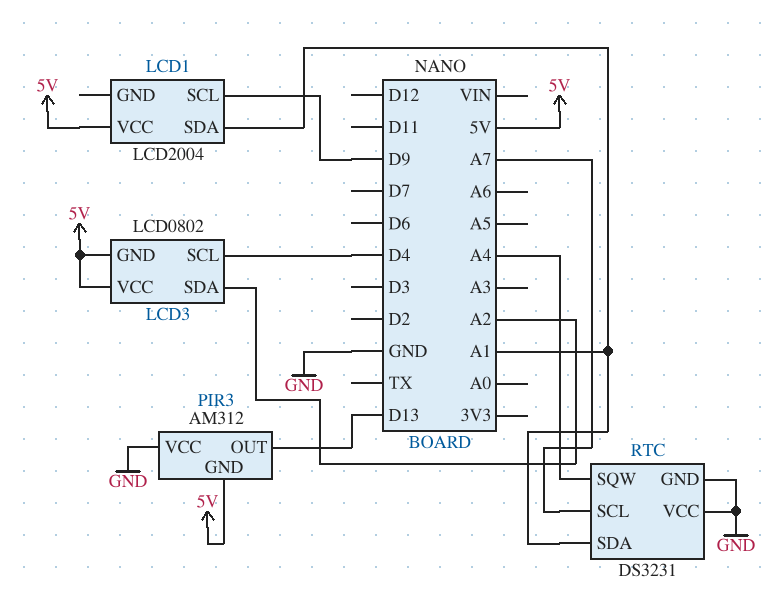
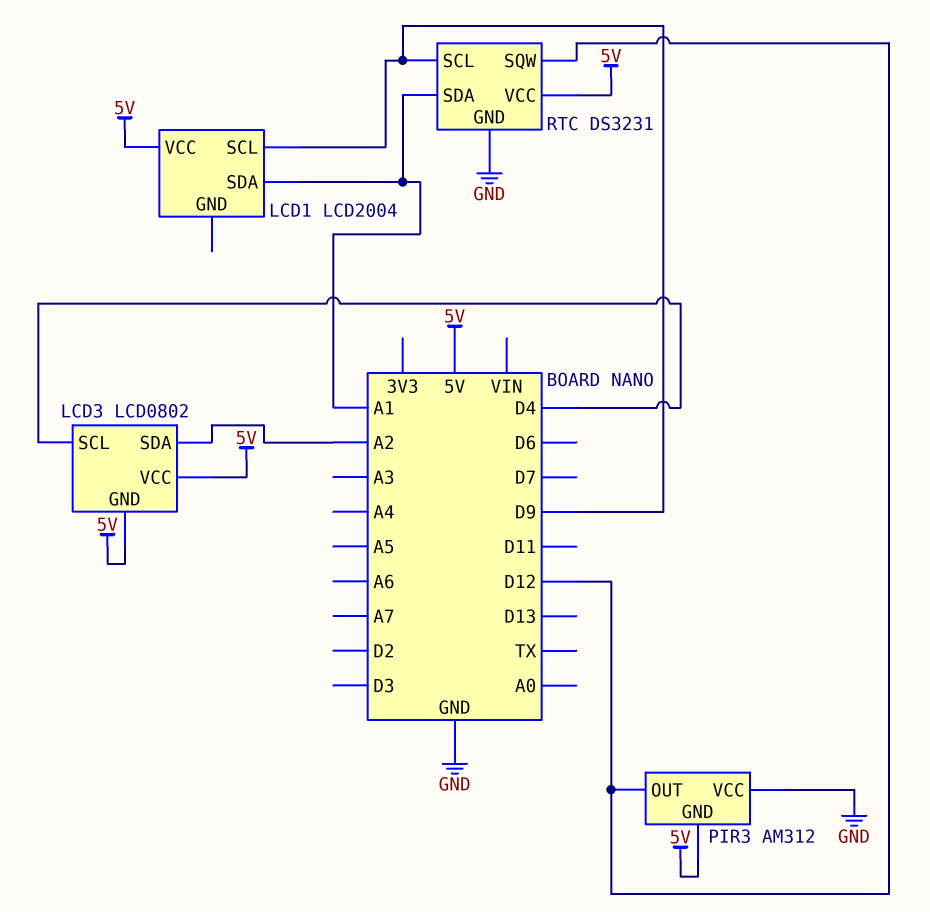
PIR3 pin OUT: D13 -> D12
RTC pin SCL: A7 -> D9
RTC pin SQW: A4 -> D12
RTC pin VCC: GND -> 5V

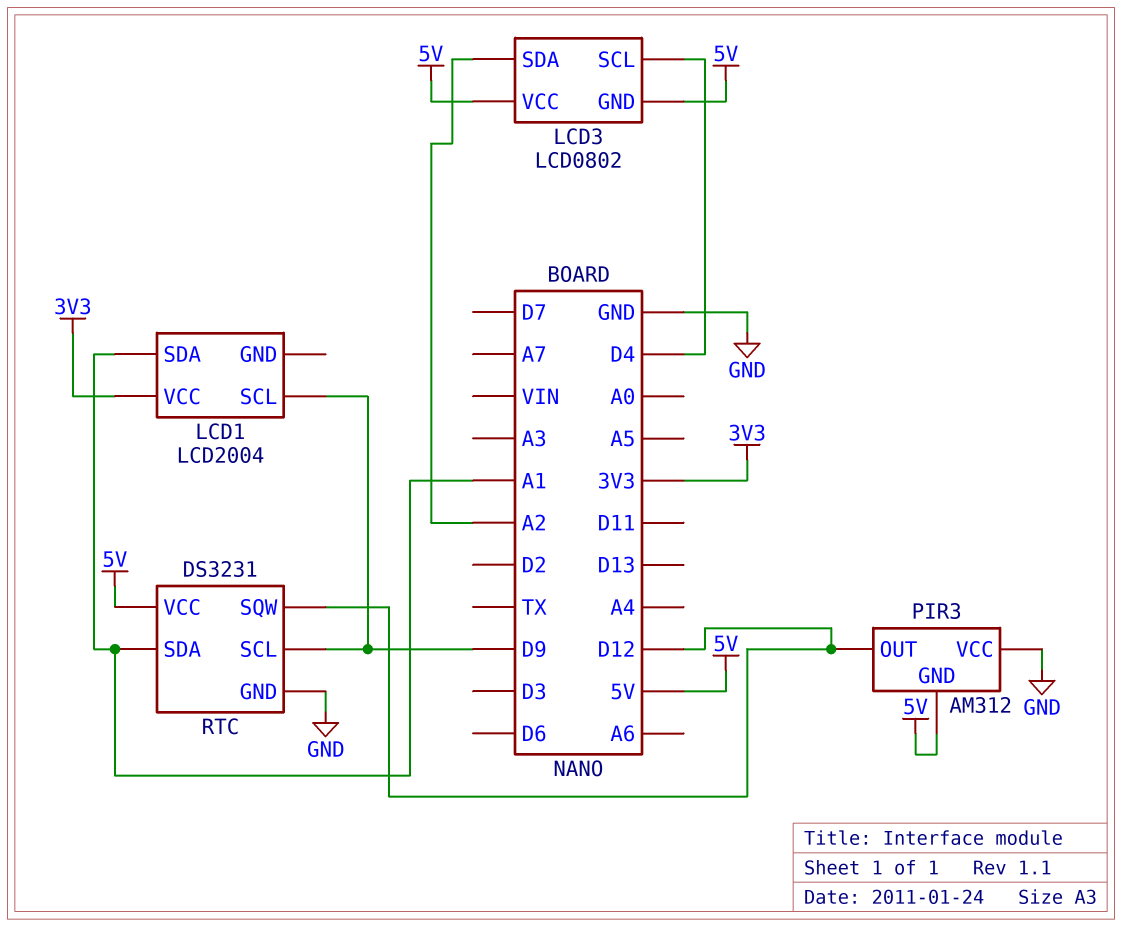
LCD1 pin VCC: 5V -> 3V3

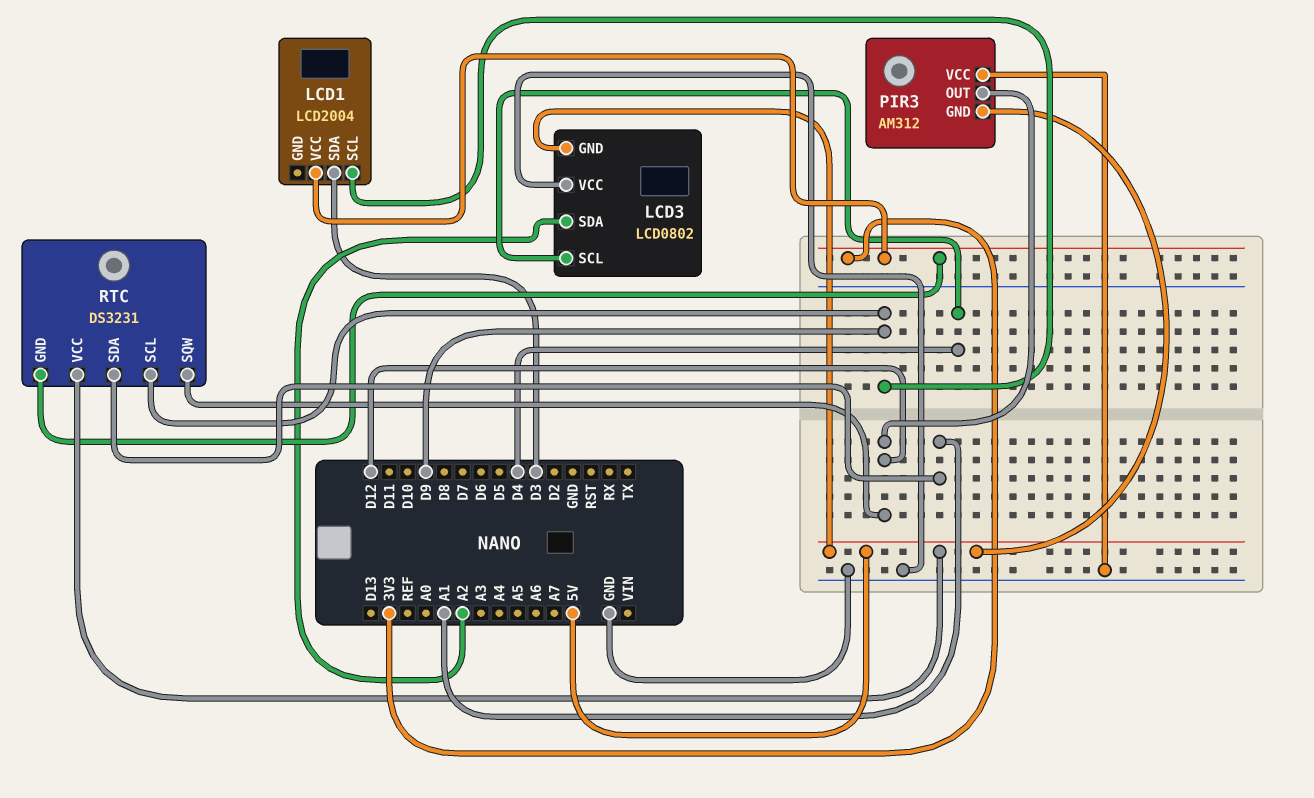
LCD1 pin SDA: A1 -> D3
LCD3 pin VCC: 5V -> GND
RTC pin GND: GND -> 3V3

